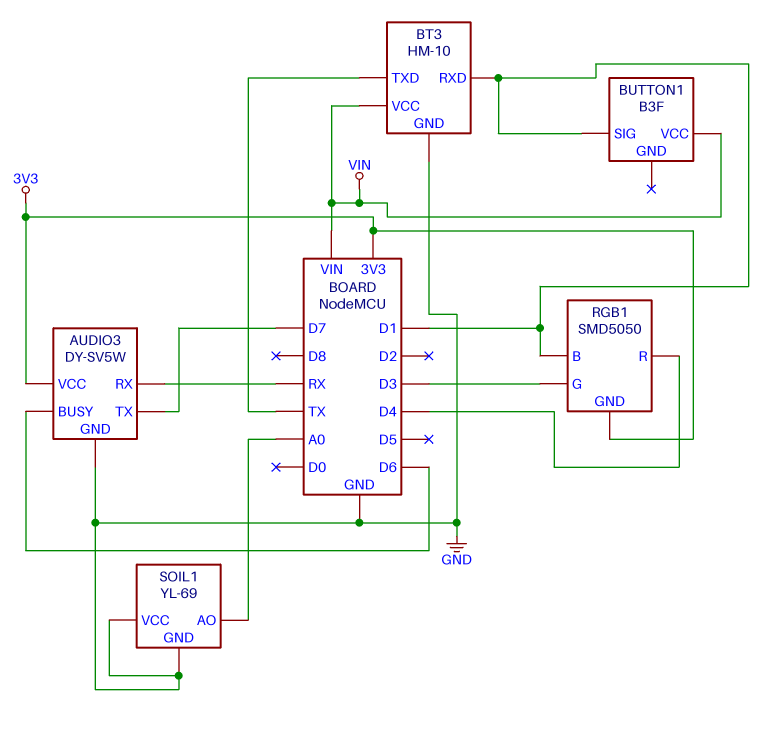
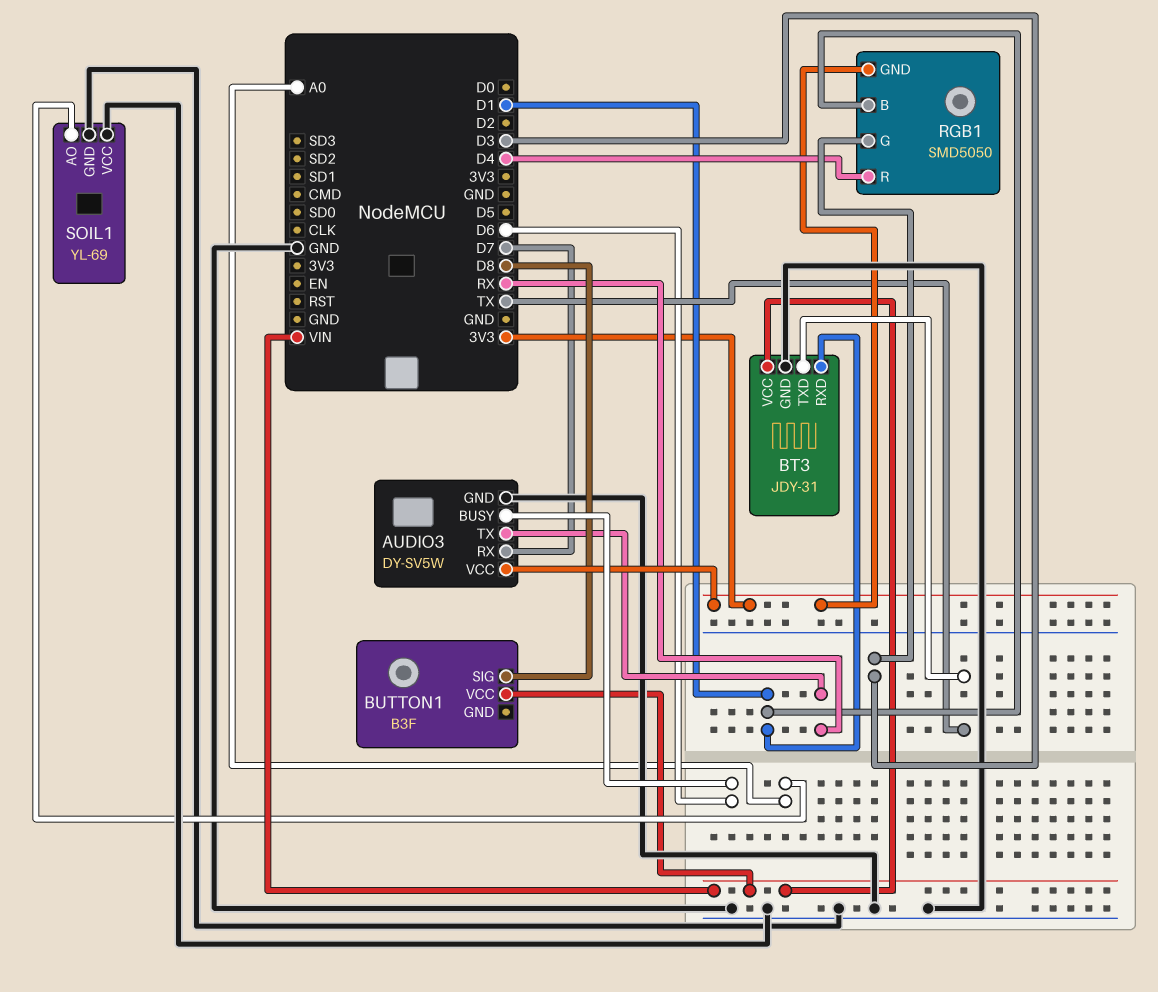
AUDIO3 pin RX: RX -> D7
AUDIO3 pin TX: D7 -> RX
BT3: HM-10 -> JDY-31
BUTTON1 pin SIG: D1 -> D8

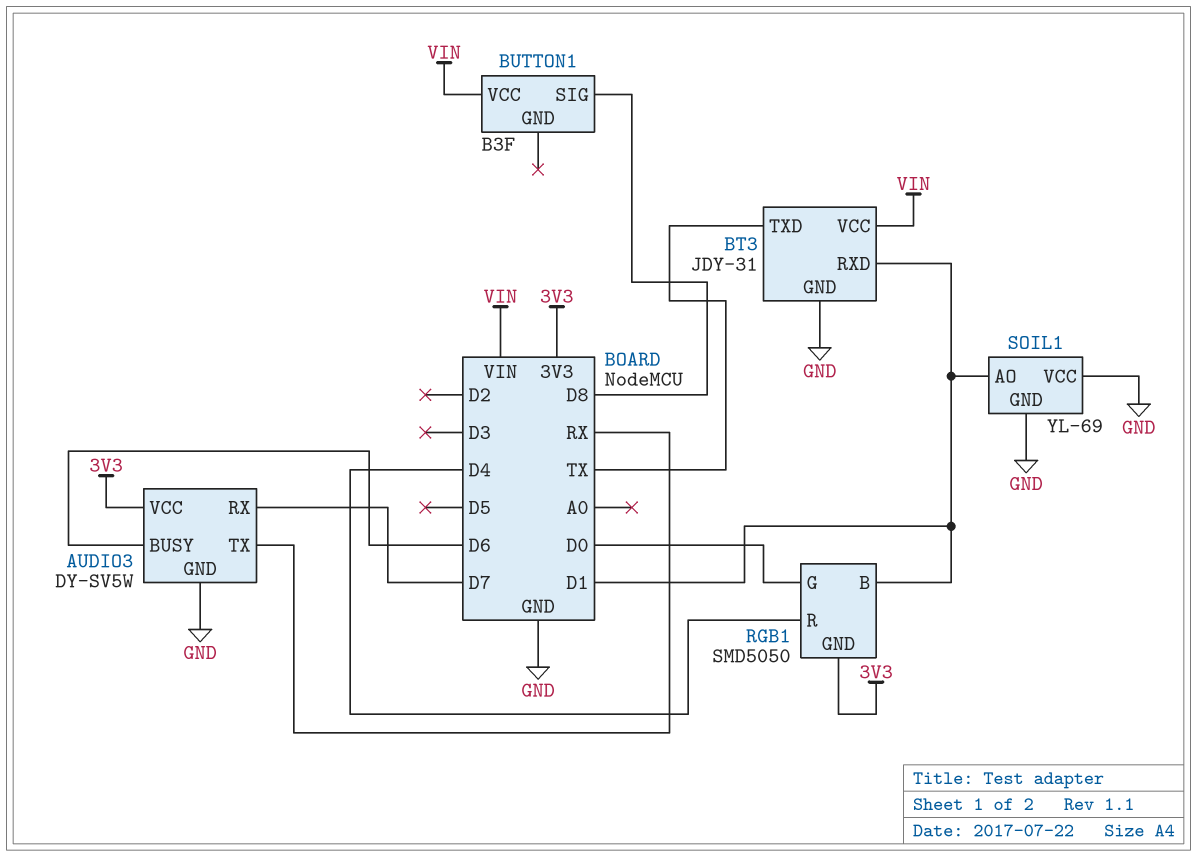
RGB1 pin G: D3 -> D0
SOIL1 pin AO: A0 -> D1

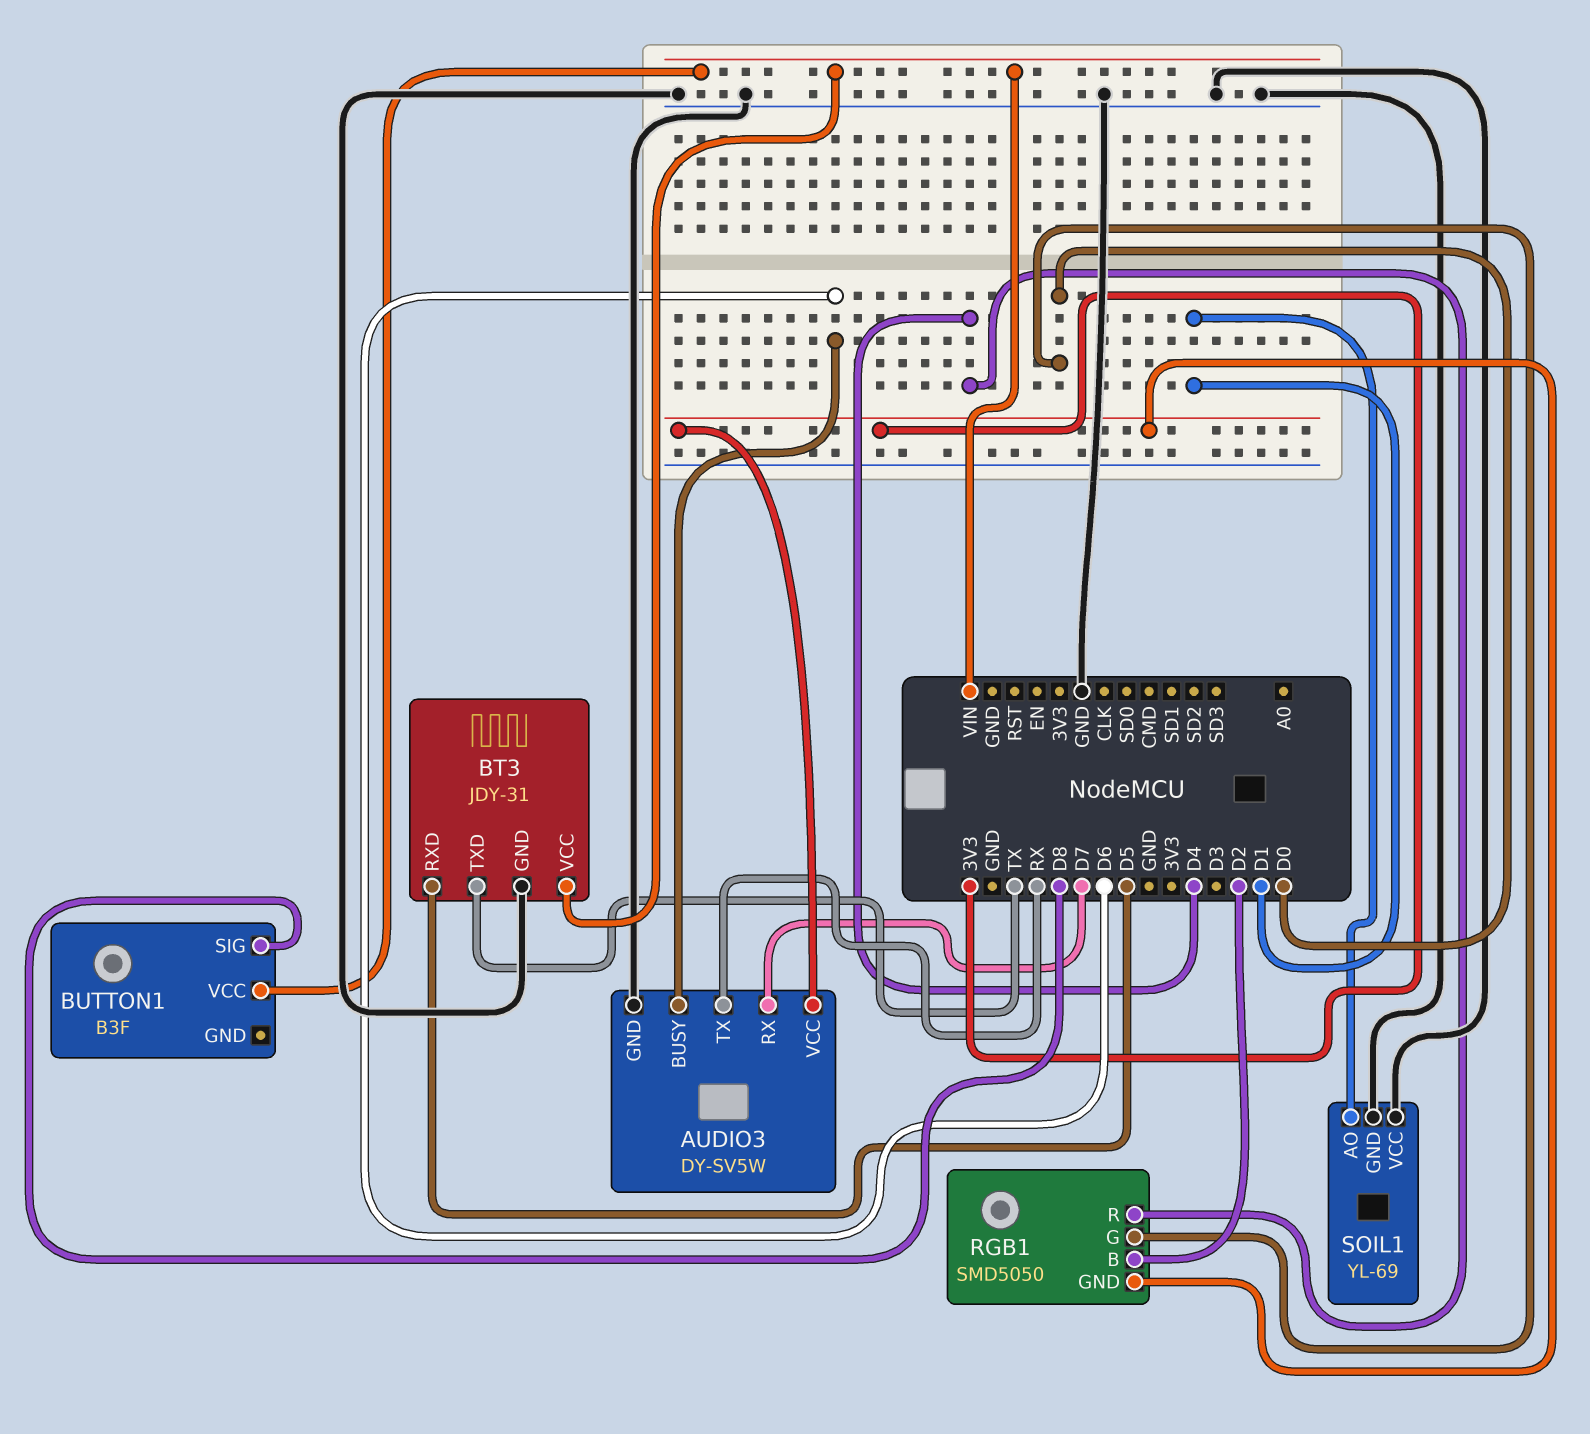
BT3 pin RXD: D1 -> D5
RGB1 pin B: D1 -> D2

